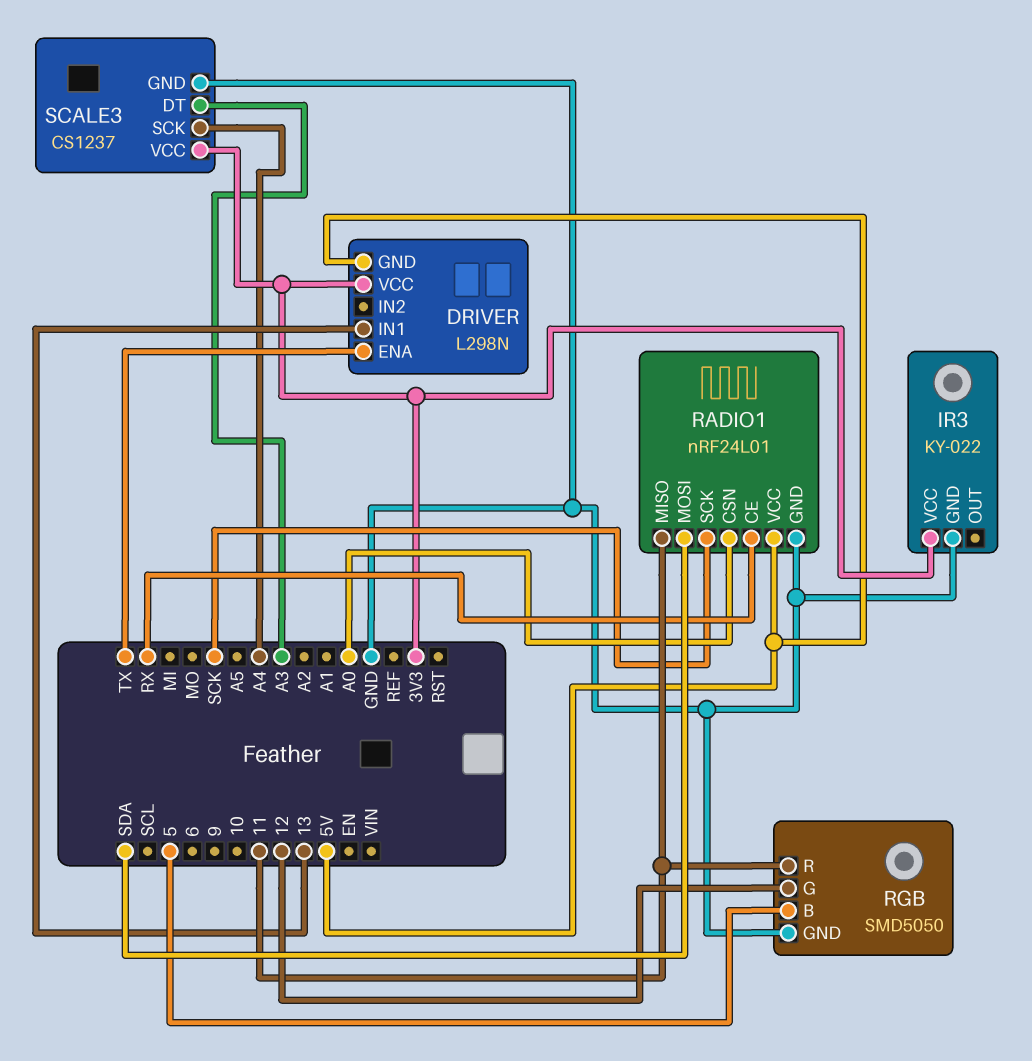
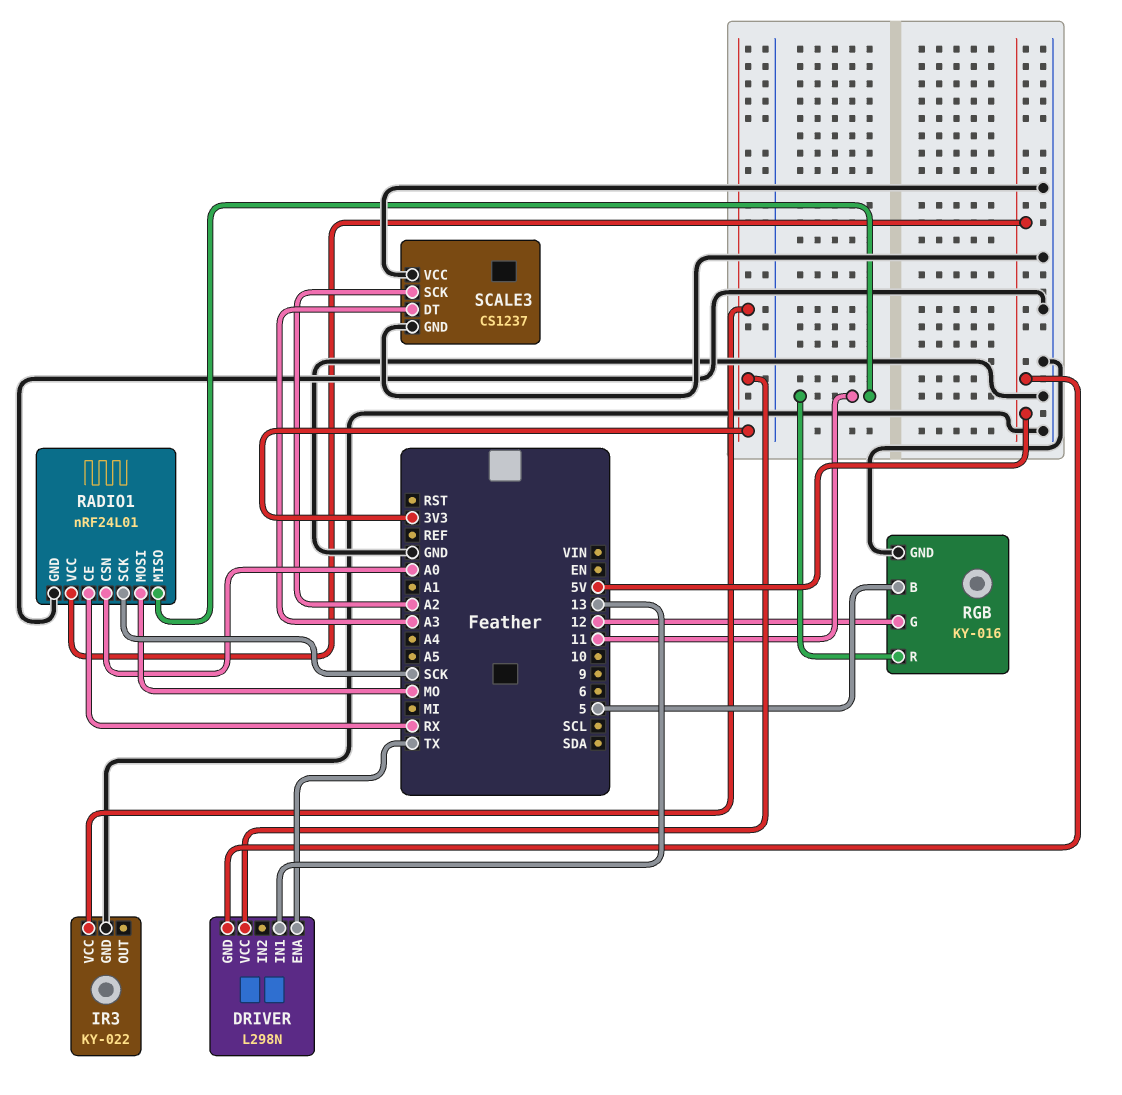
RADIO1 pin MOSI: SDA -> MO
RGB: SMD5050 -> KY-016
SCALE3 pin SCK: A4 -> A2
SCALE3 pin VCC: 3V3 -> GND

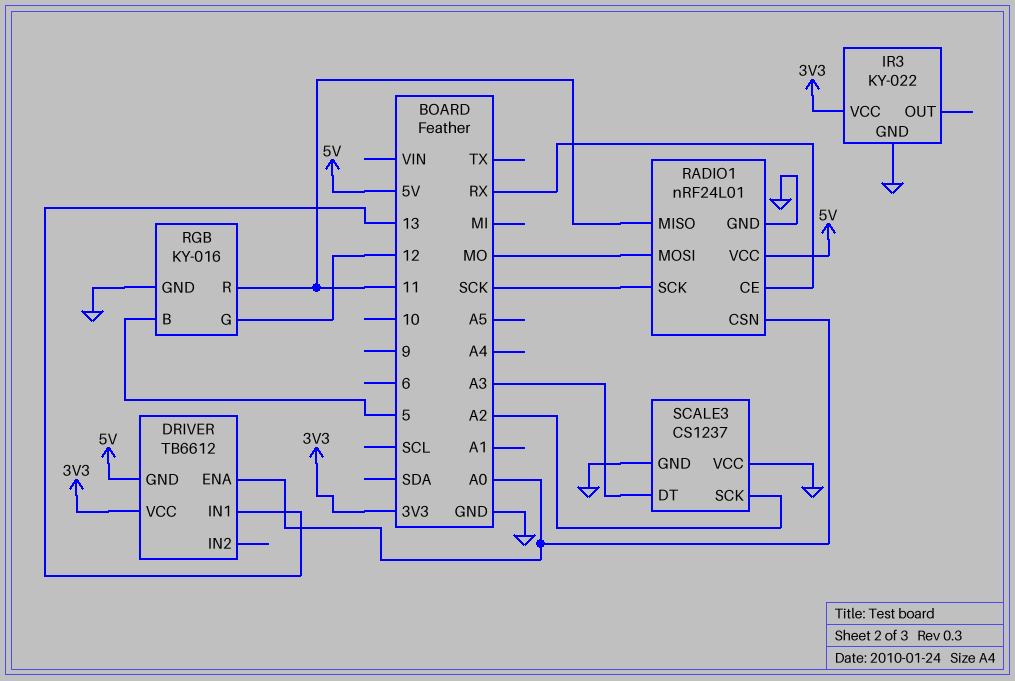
DRIVER: L298N -> TB6612
DRIVER pin ENA: TX -> A0

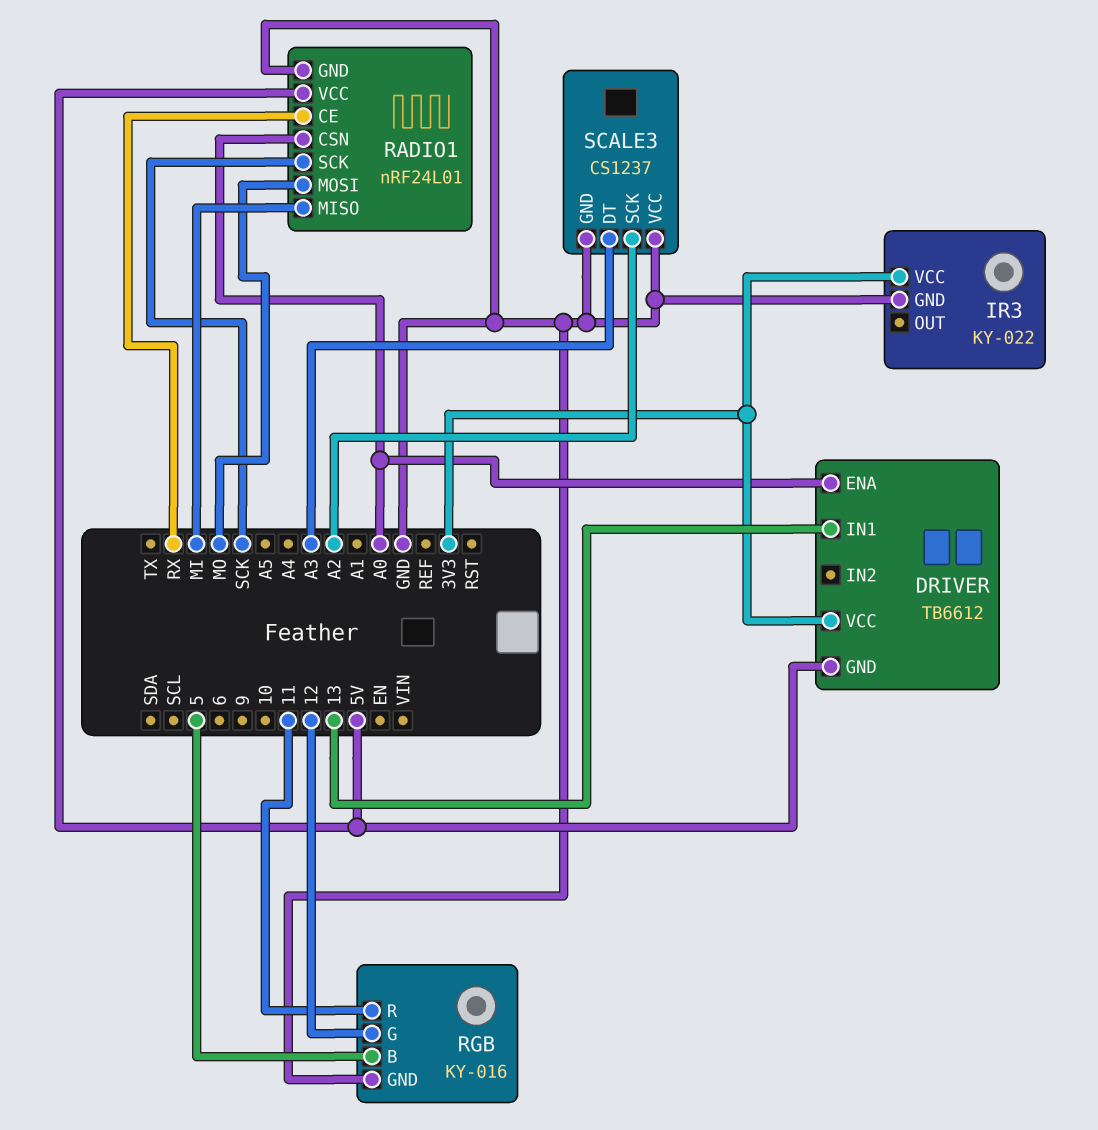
RADIO1 pin MISO: 11 -> MI

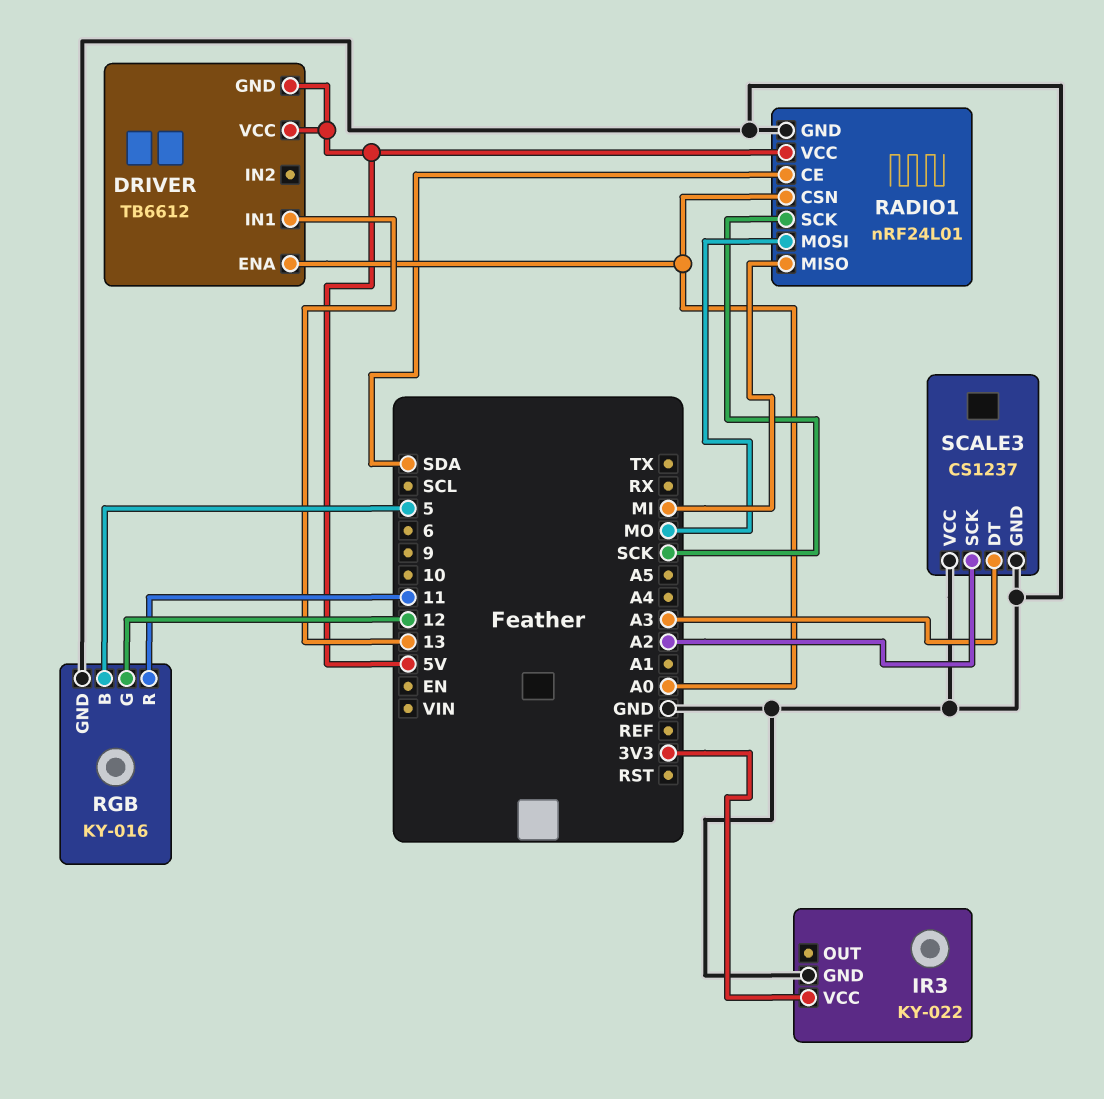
DRIVER pin VCC: 3V3 -> 5V
RADIO1 pin CE: RX -> SDA

